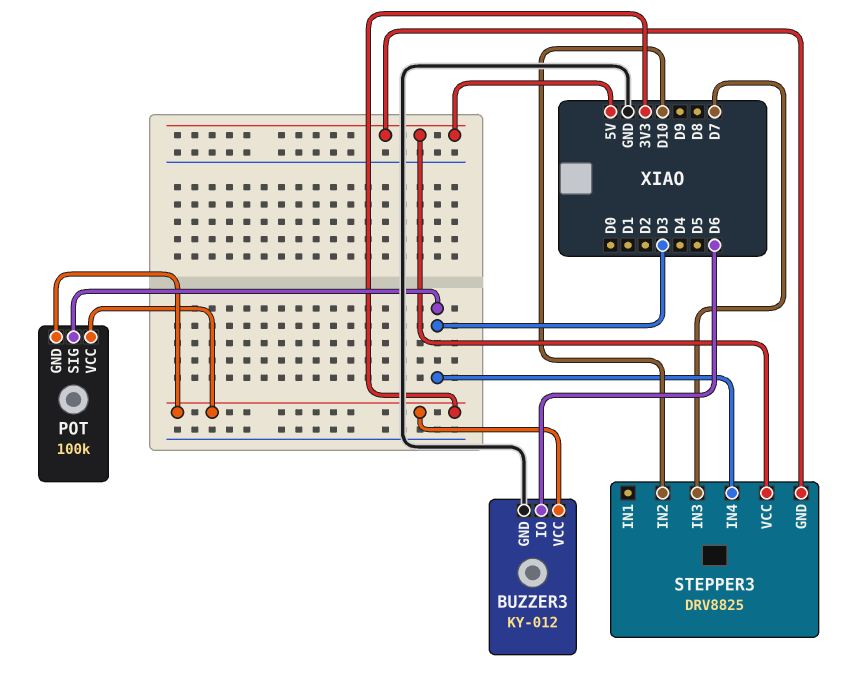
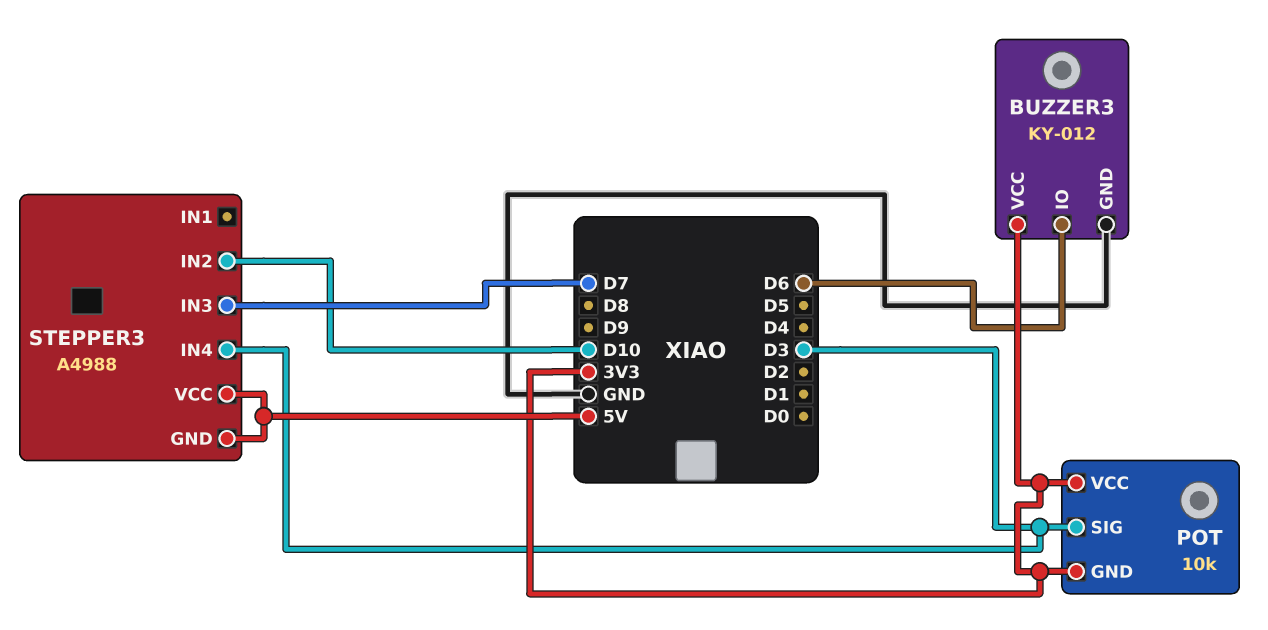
POT: 100k -> 10k
STEPPER3: DRV8825 -> A4988

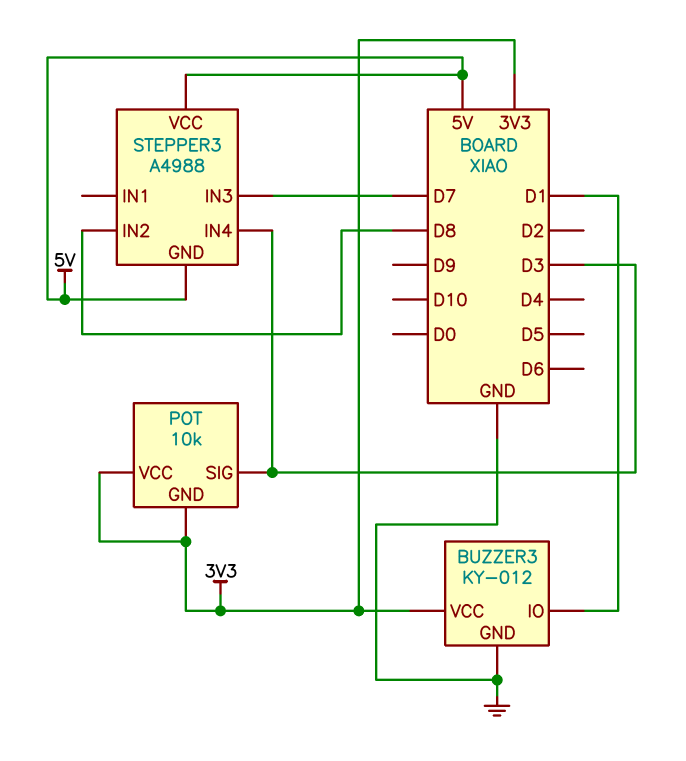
BUZZER3 pin IO: D6 -> D1
STEPPER3 pin IN2: D10 -> D8

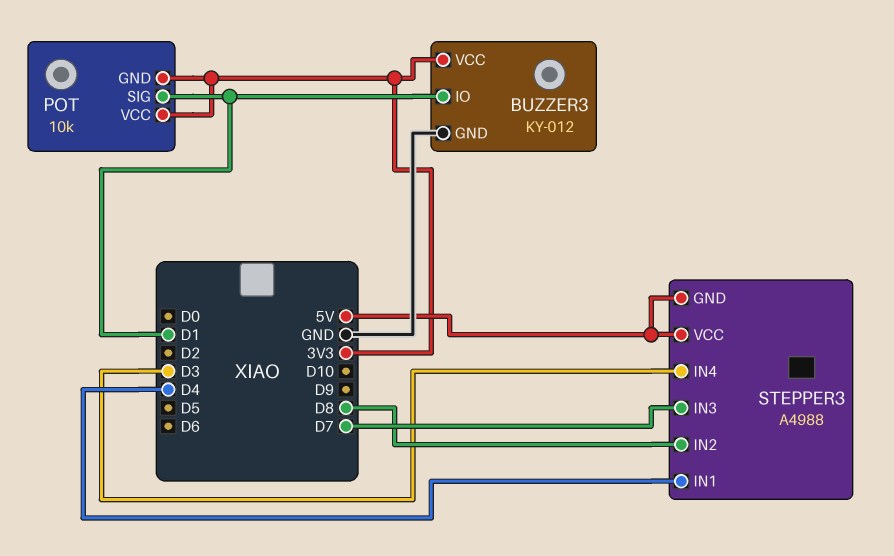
POT pin SIG: D3 -> D1
STEPPER3 pin IN1: none -> D4

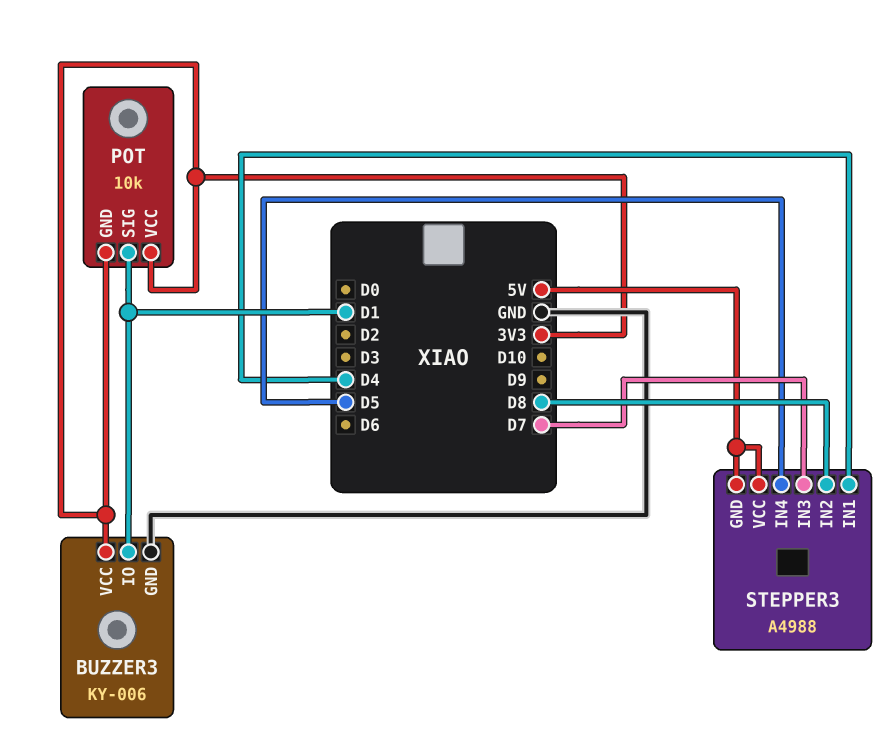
BUZZER3: KY-012 -> KY-006
STEPPER3 pin IN4: D3 -> D5

